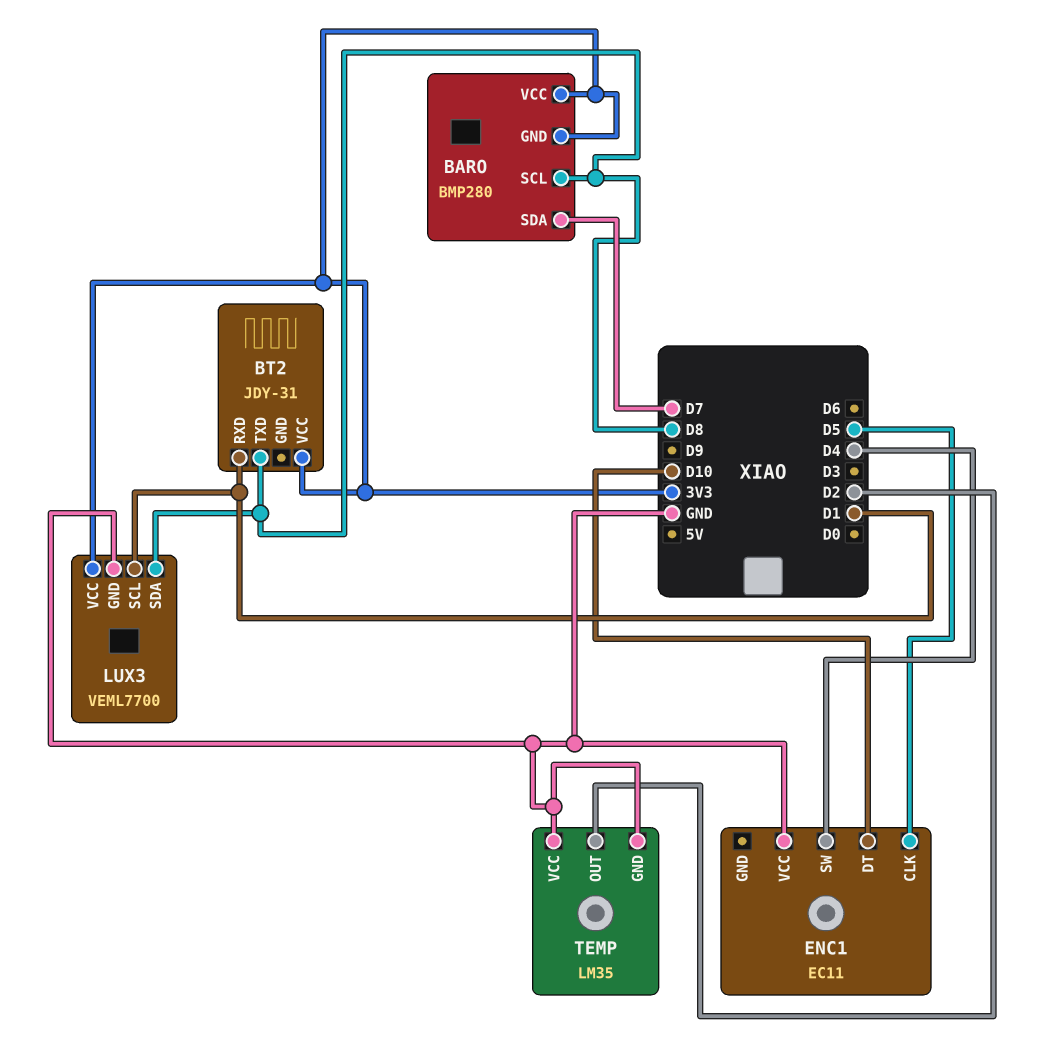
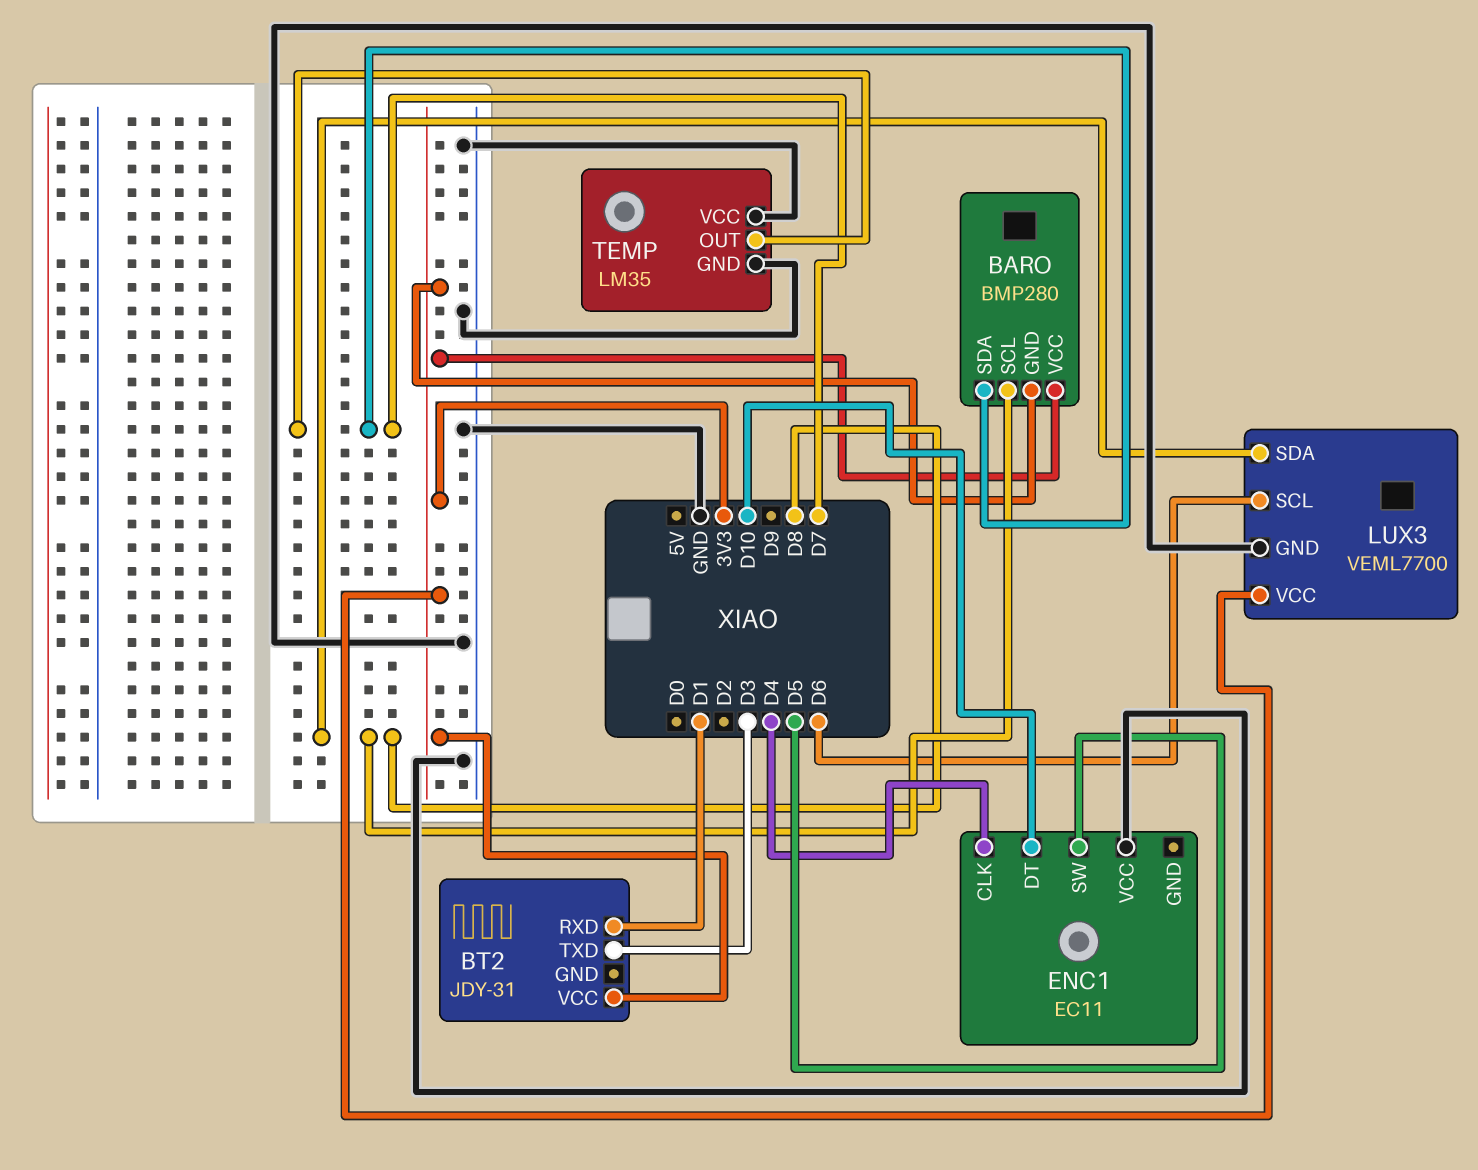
BT2 pin TXD: D8 -> D3
ENC1 pin CLK: D5 -> D4
ENC1 pin SW: D4 -> D5
LUX3 pin SCL: D1 -> D6
TEMP pin OUT: D2 -> D7

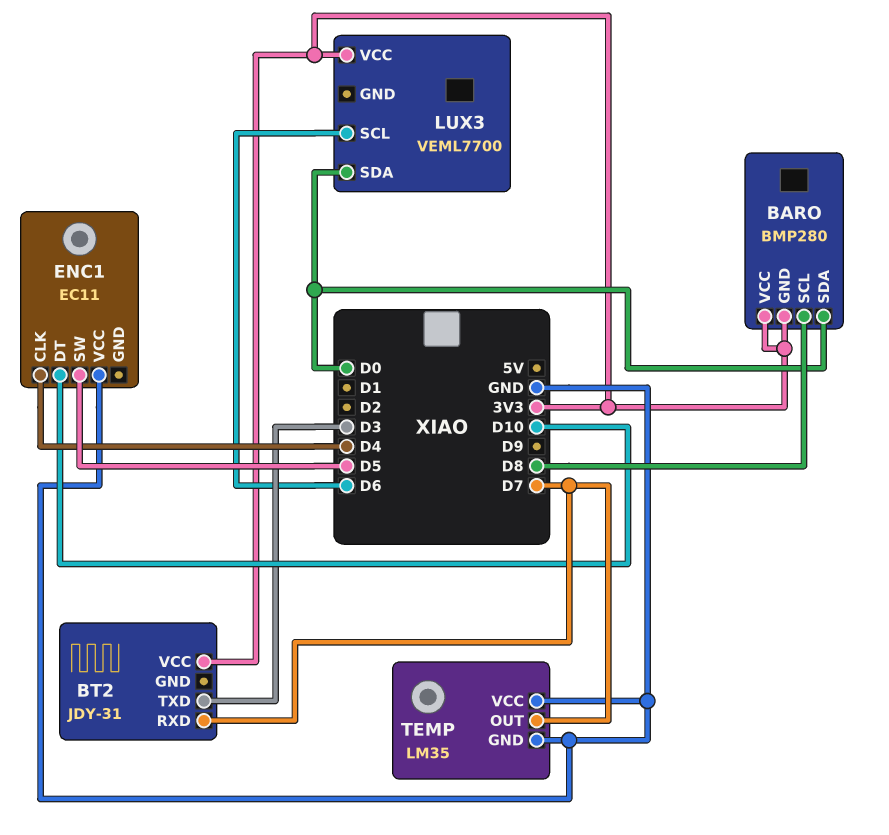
BARO pin SDA: D7 -> D0
BT2 pin RXD: D1 -> D7
LUX3 pin GND: GND -> none
LUX3 pin SDA: D8 -> D0

